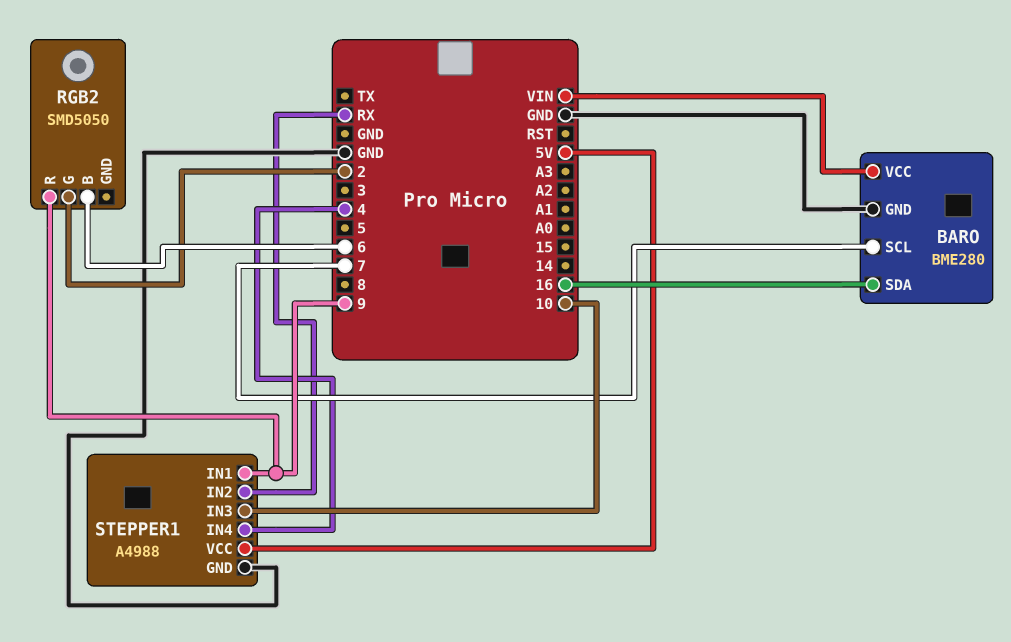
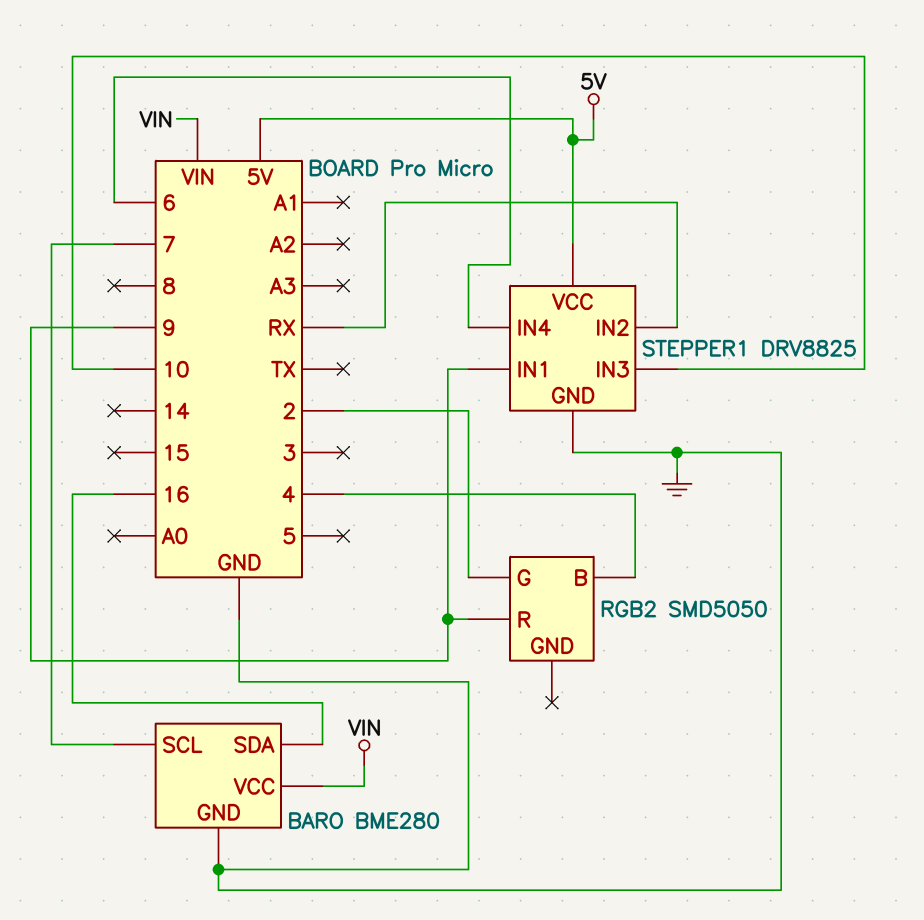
RGB2 pin B: 6 -> 4
STEPPER1: A4988 -> DRV8825
STEPPER1 pin IN4: 4 -> 6

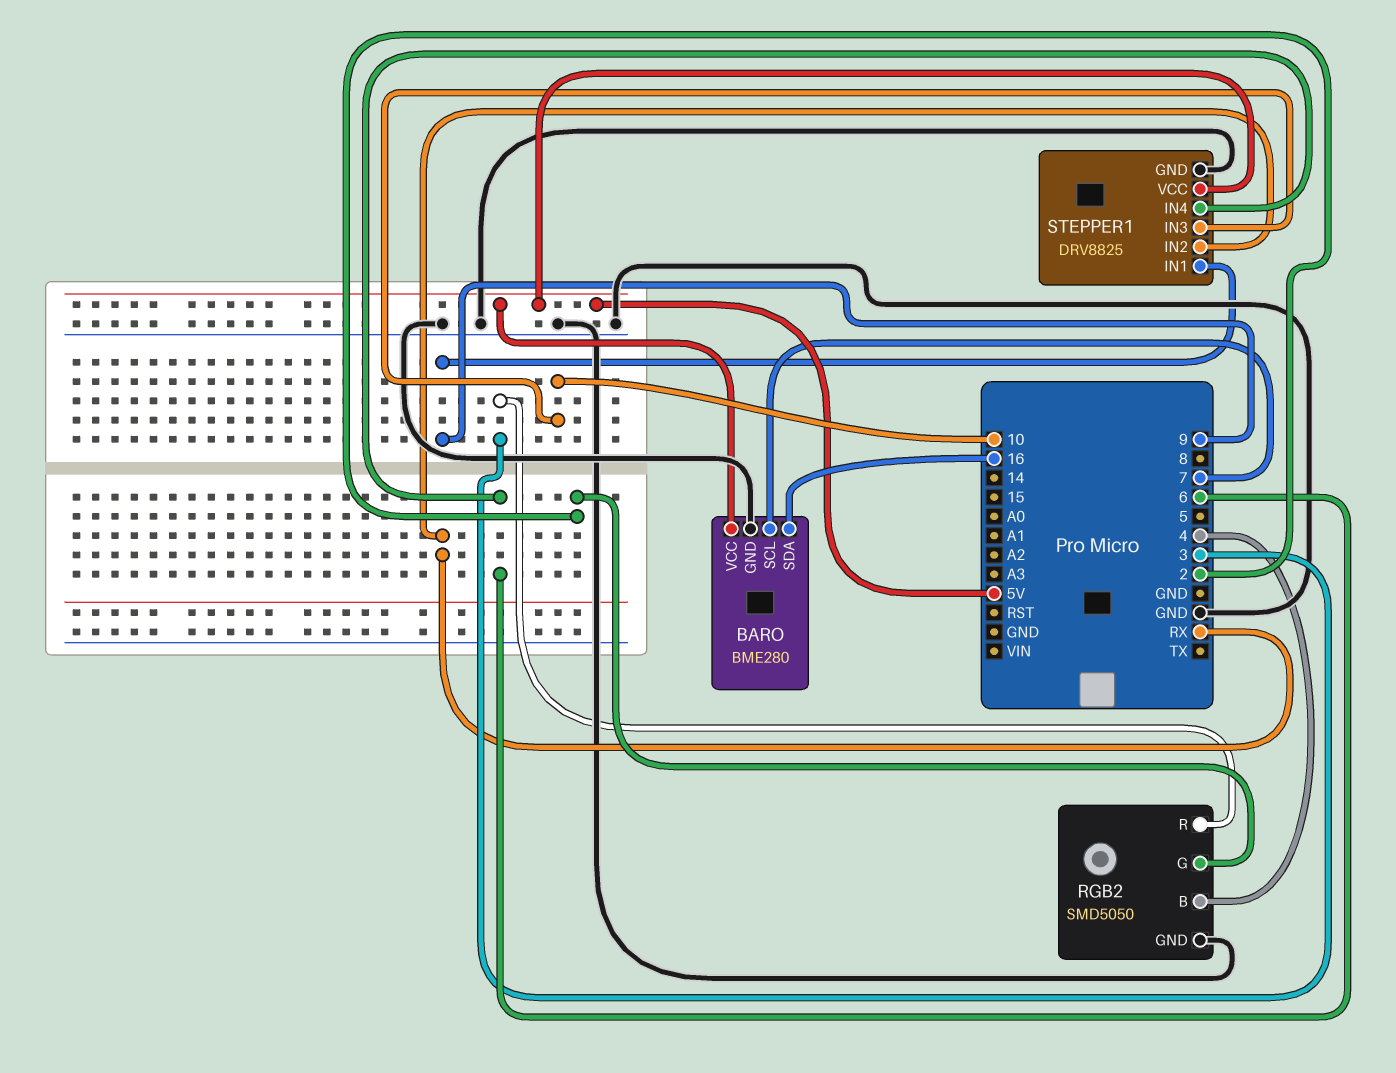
BARO pin VCC: VIN -> 5V
RGB2 pin GND: none -> GND
RGB2 pin R: 9 -> 3

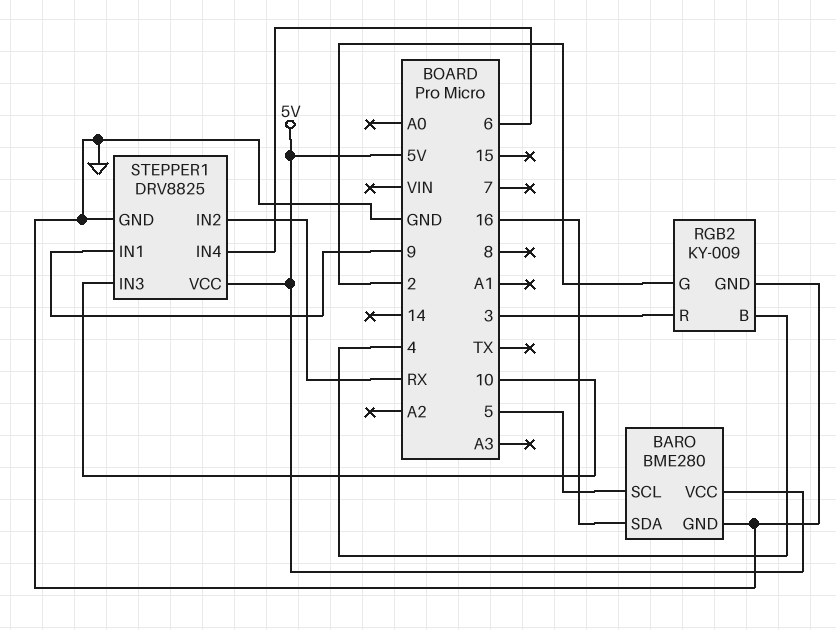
BARO pin SCL: 7 -> 5
RGB2: SMD5050 -> KY-009

